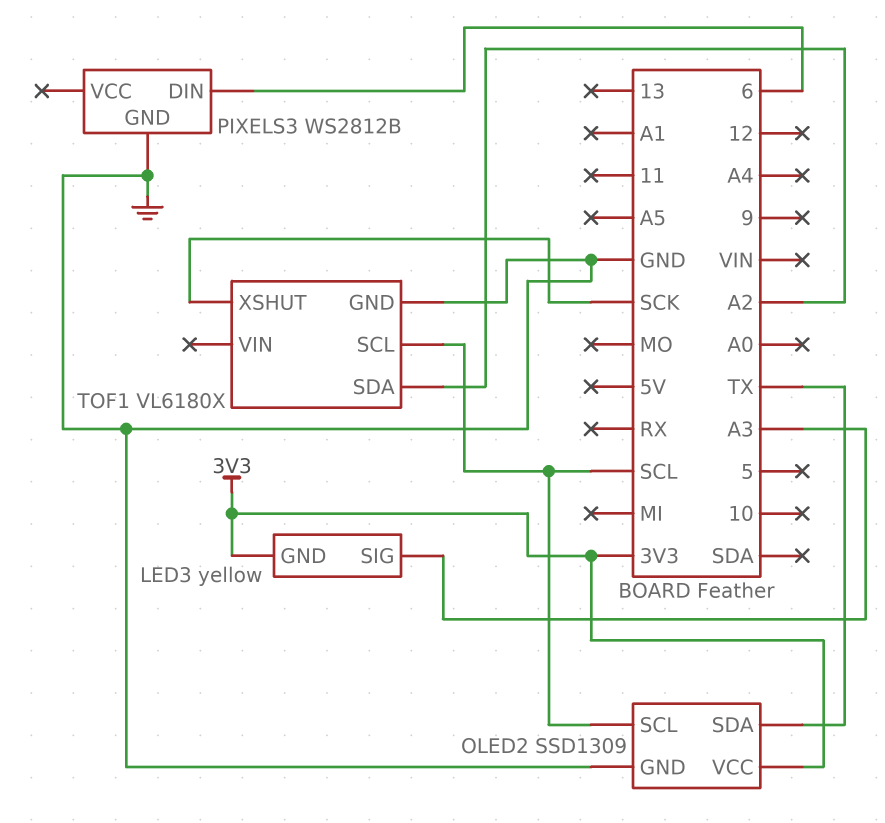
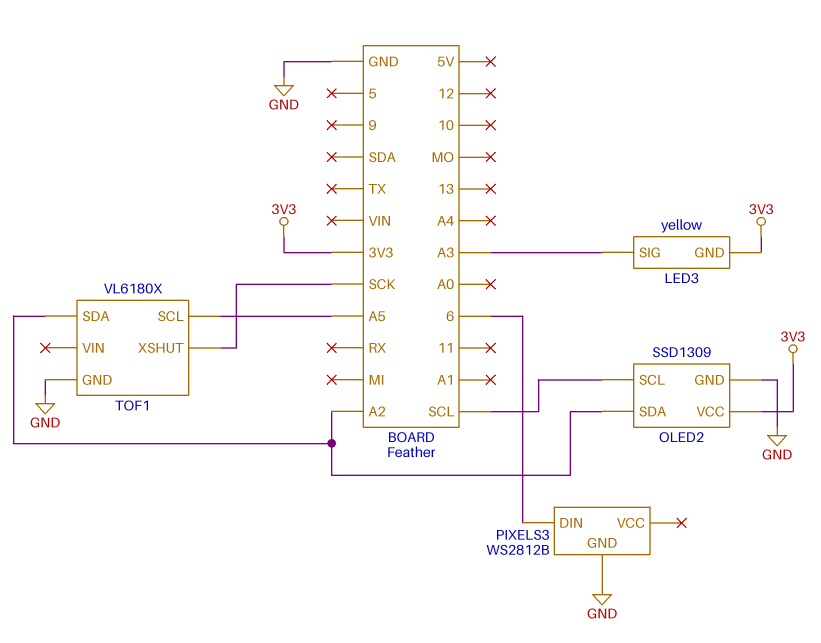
OLED2 pin SDA: TX -> A2
TOF1 pin SCL: SCL -> A5

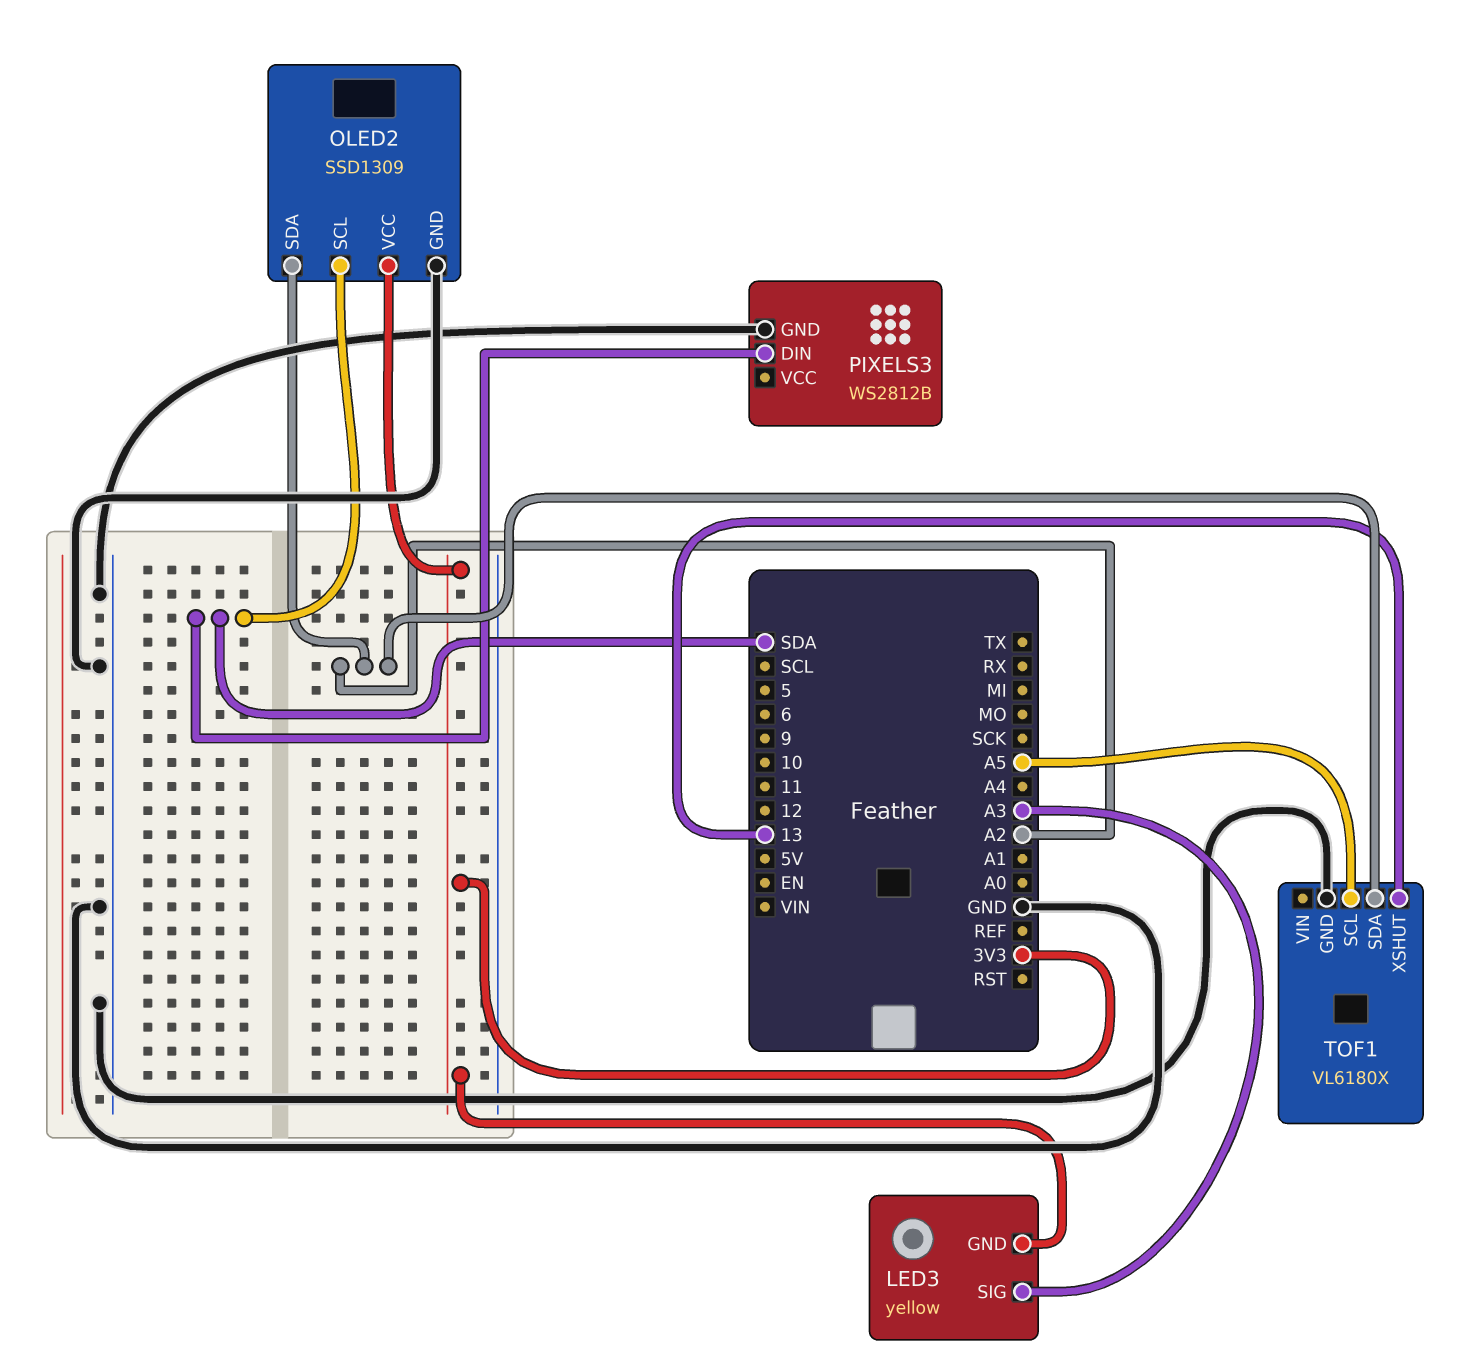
OLED2 pin SCL: SCL -> SDA
PIXELS3 pin DIN: 6 -> SDA
TOF1 pin XSHUT: SCK -> 13

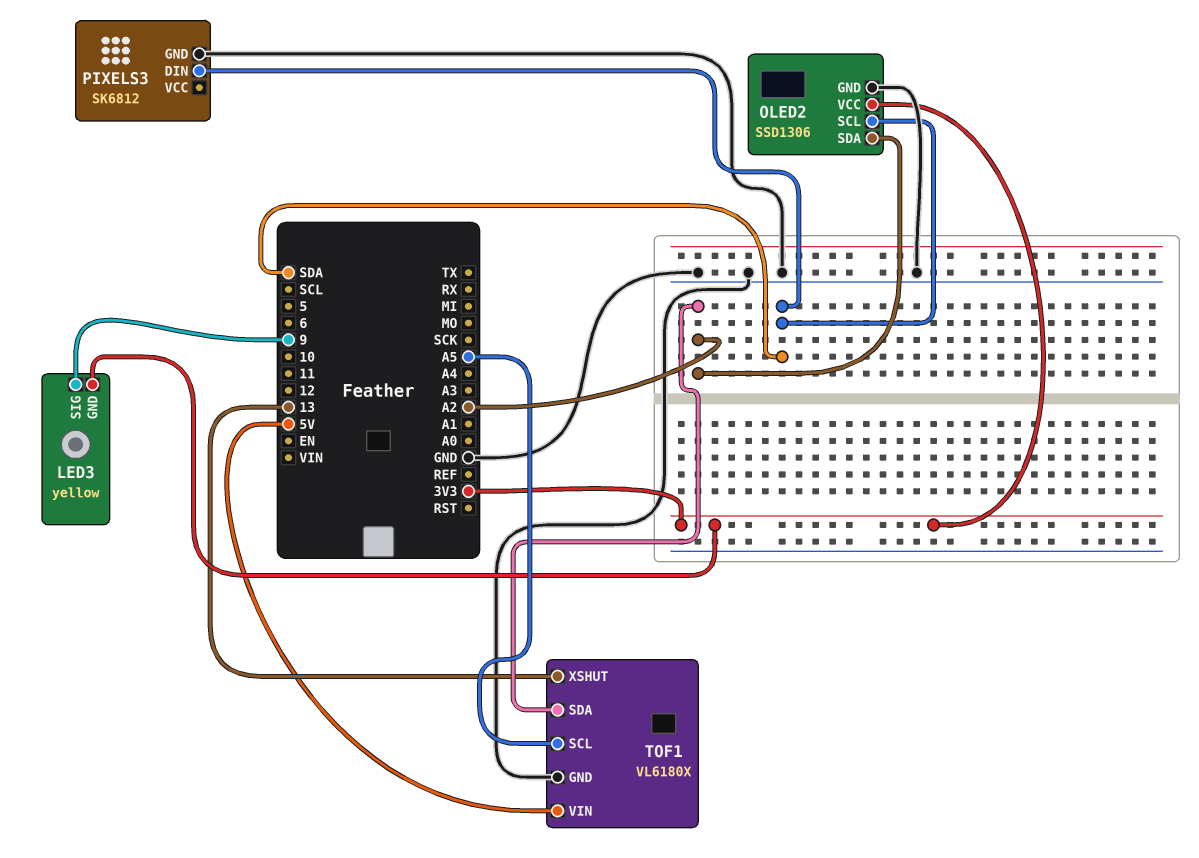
LED3 pin SIG: A3 -> 9
OLED2: SSD1309 -> SSD1306
PIXELS3: WS2812B -> SK6812
TOF1 pin VIN: none -> 5V

